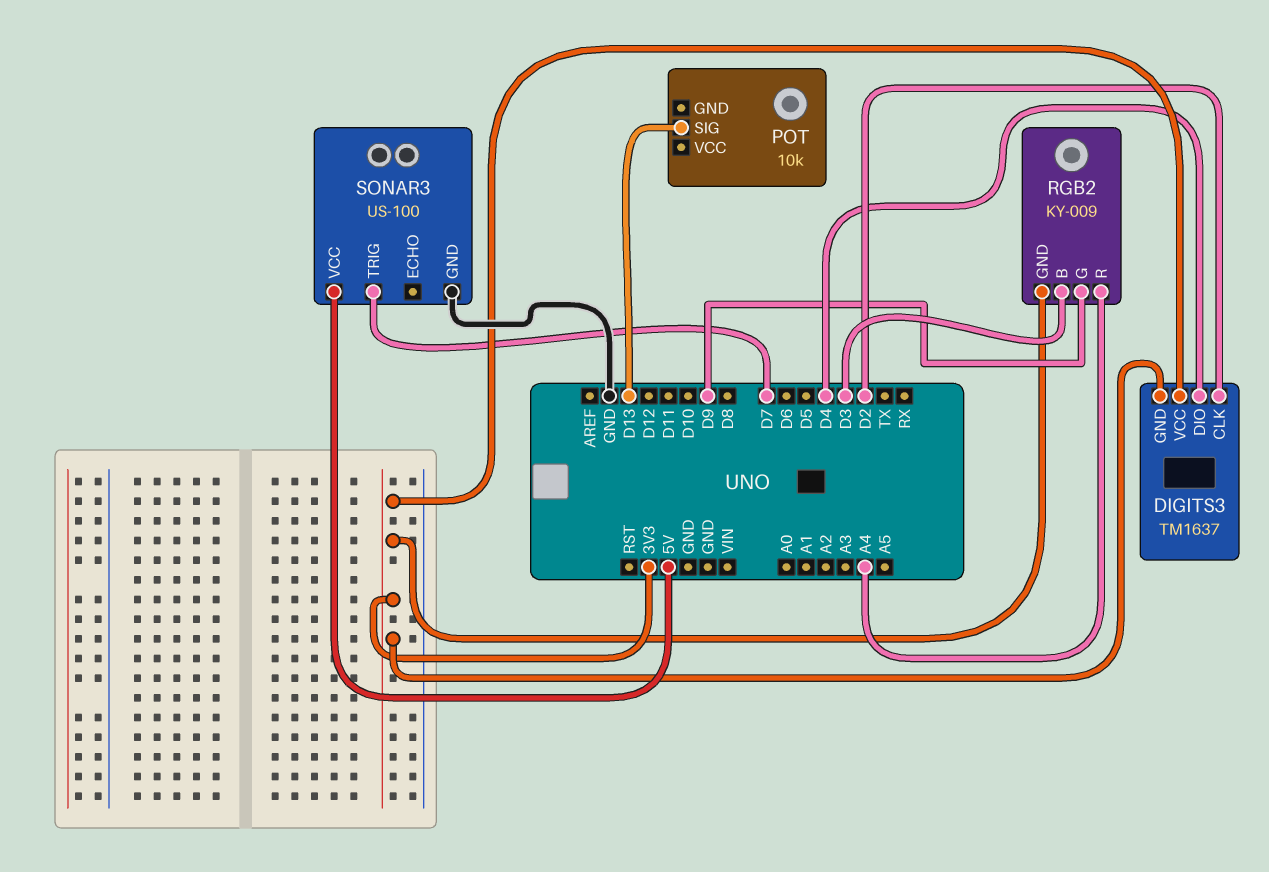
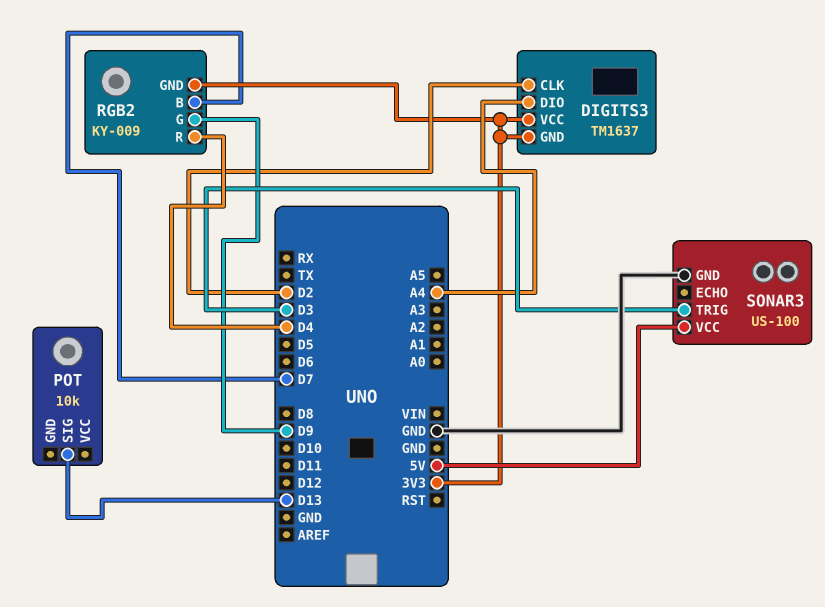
DIGITS3 pin DIO: D4 -> A4
RGB2 pin B: D3 -> D7
RGB2 pin R: A4 -> D4
SONAR3 pin TRIG: D7 -> D3

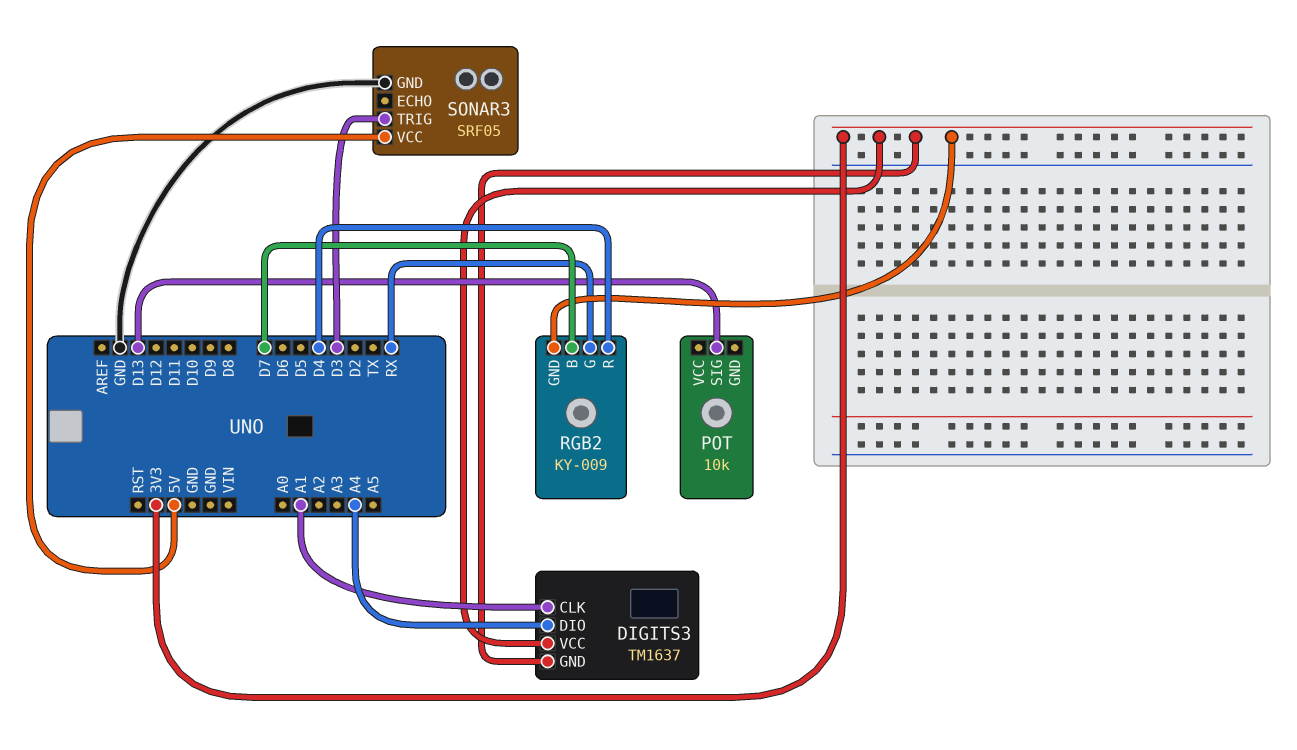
DIGITS3 pin CLK: D2 -> A1
RGB2 pin G: D9 -> RX
SONAR3: US-100 -> SRF05

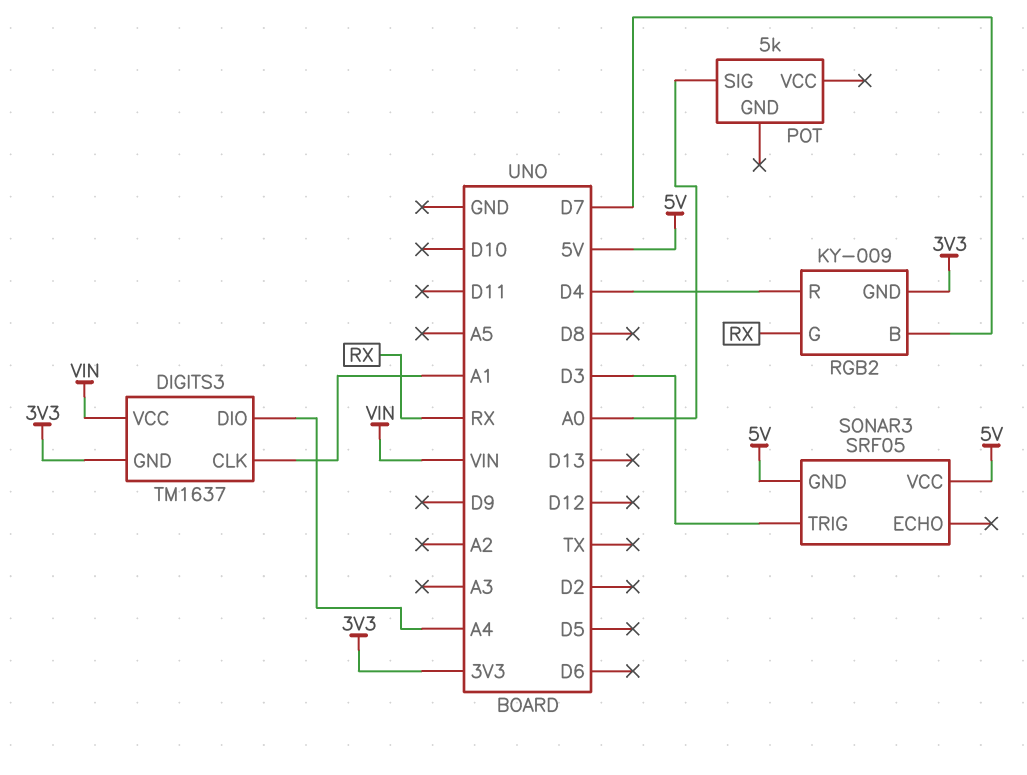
DIGITS3 pin VCC: 3V3 -> VIN
POT: 10k -> 5k
POT pin SIG: D13 -> A0
SONAR3 pin GND: GND -> 5V

